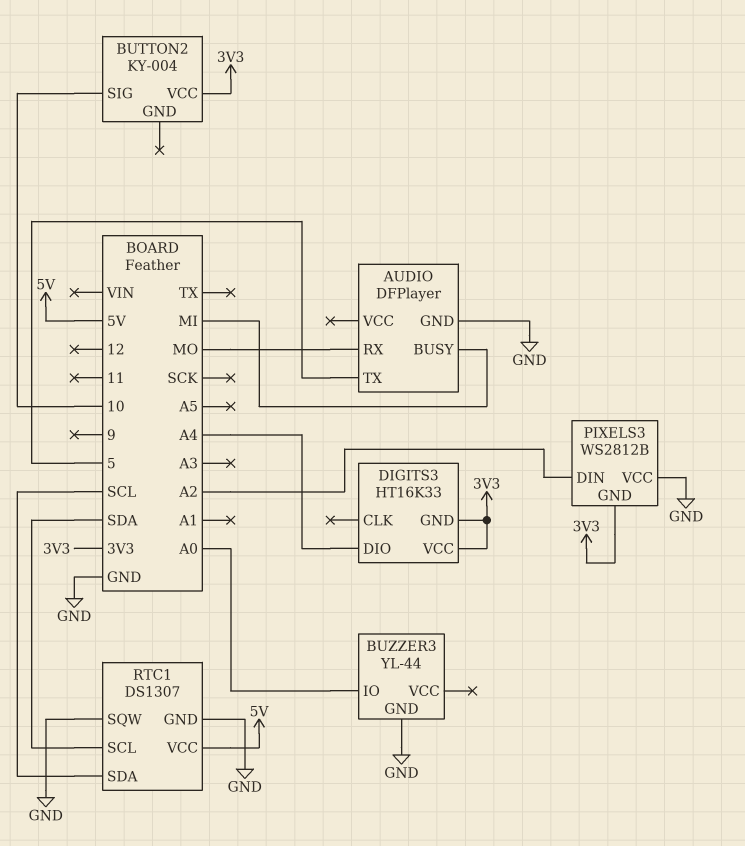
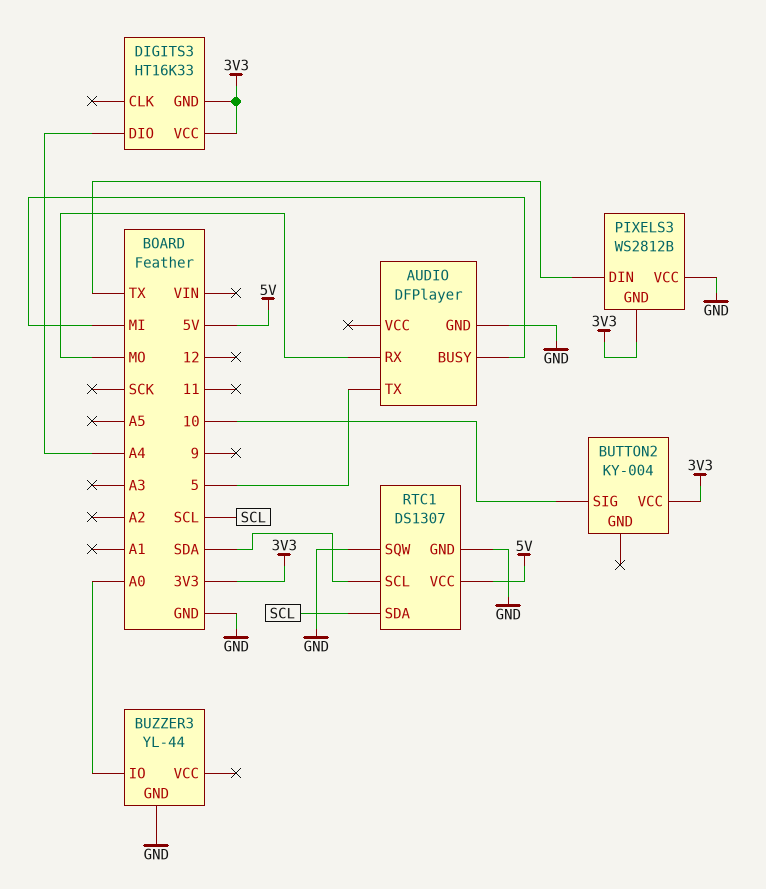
PIXELS3 pin DIN: A2 -> TX

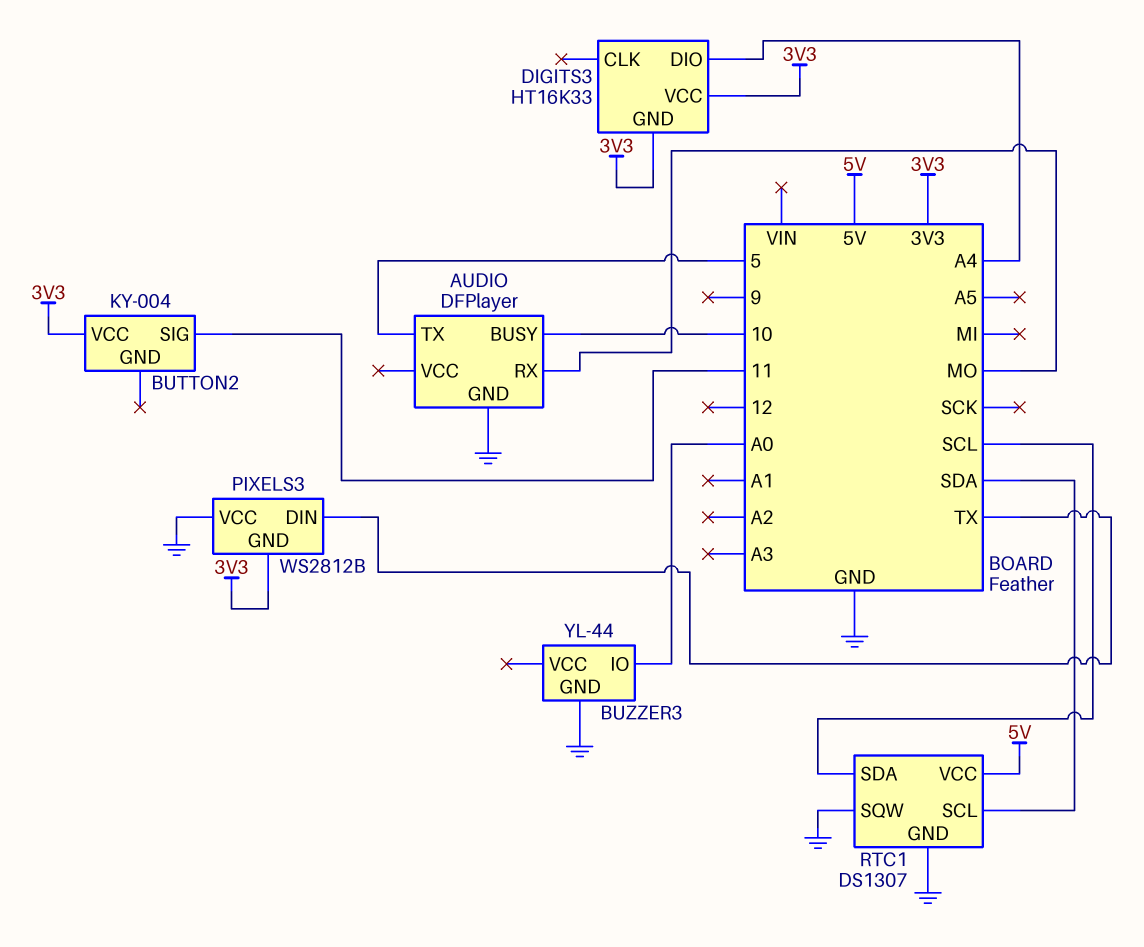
AUDIO pin BUSY: MI -> 10
BUTTON2 pin SIG: 10 -> 11

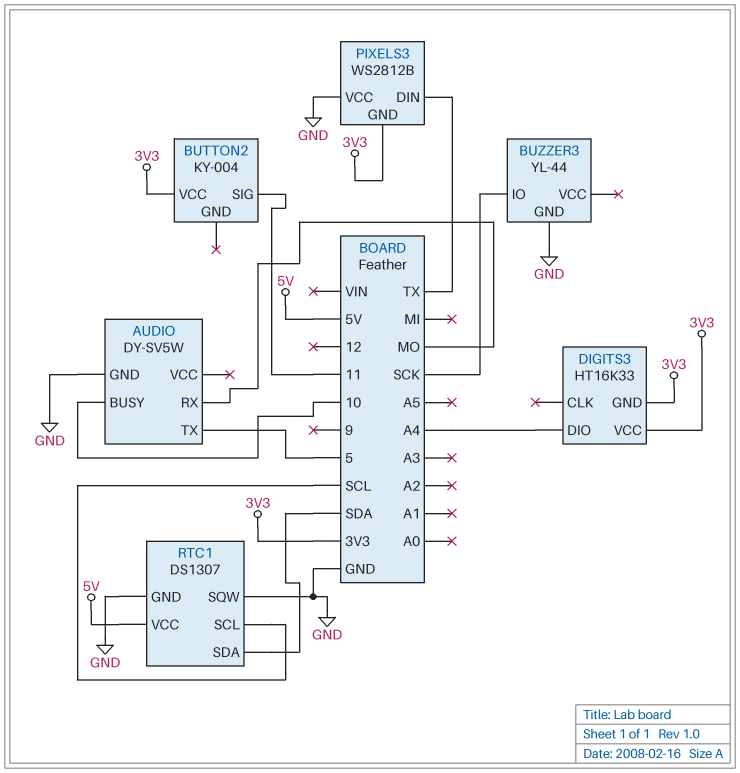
AUDIO: DFPlayer -> DY-SV5W
BUZZER3 pin IO: A0 -> SCK
RTC1 pin SCL: SDA -> SCL
RTC1 pin SDA: SCL -> SDA

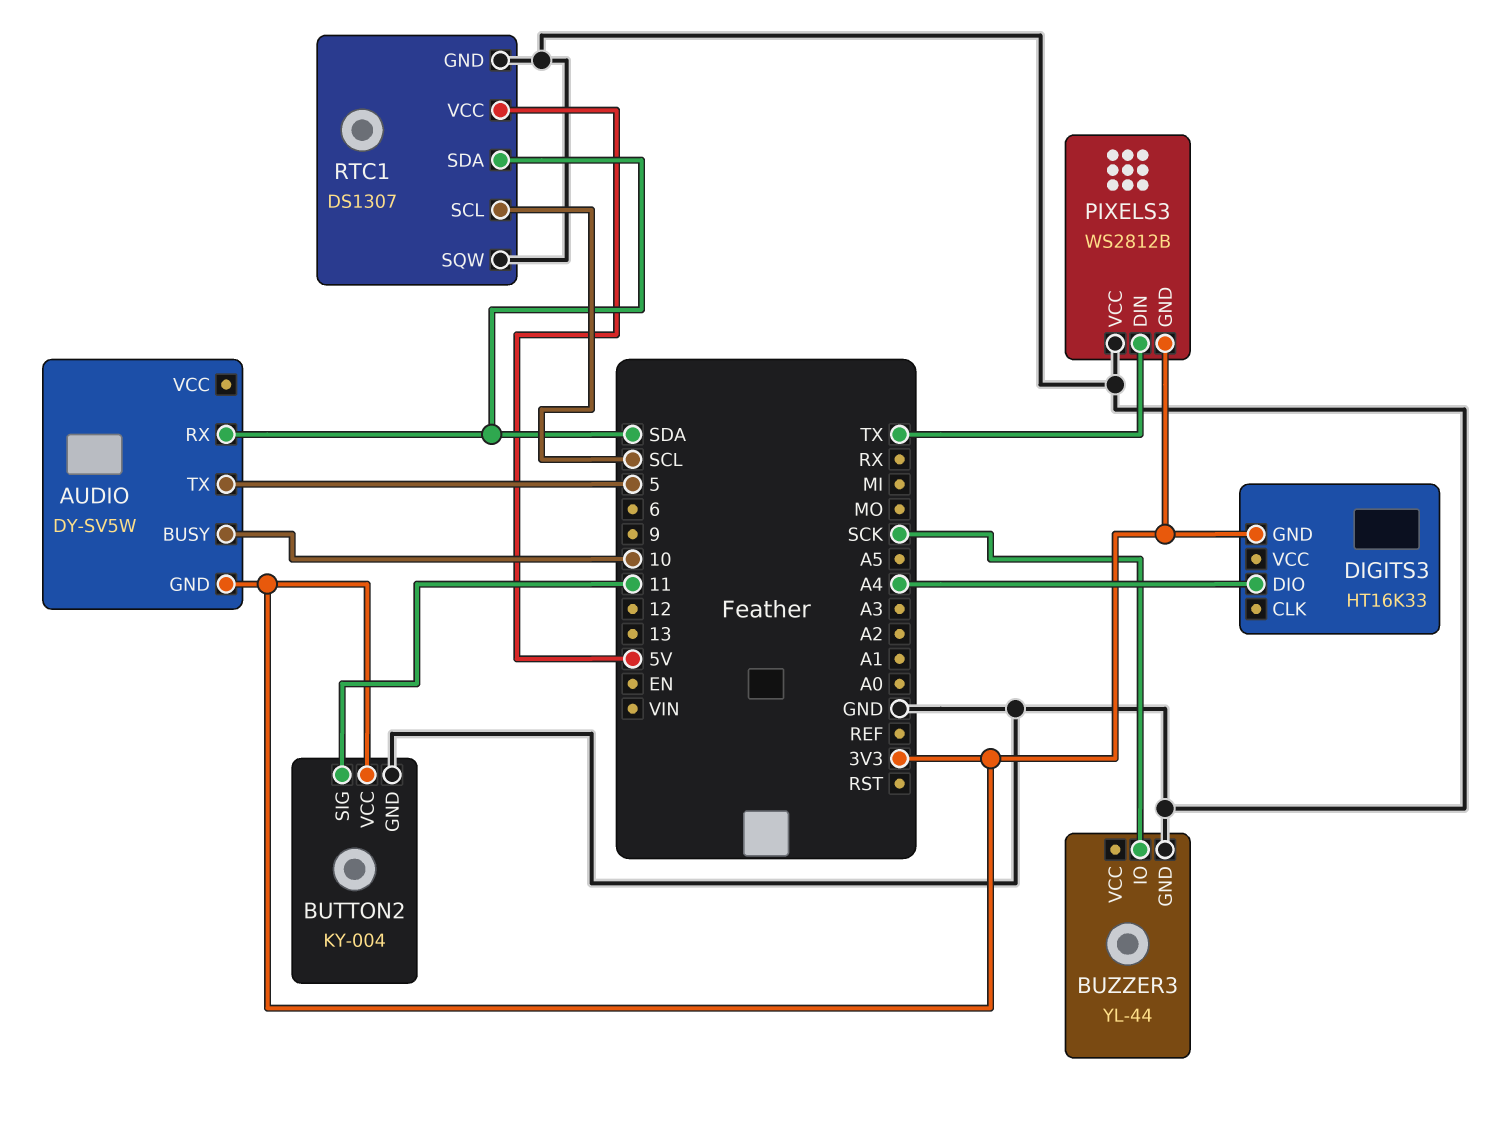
AUDIO pin GND: GND -> 3V3
AUDIO pin RX: MO -> SDA
BUTTON2 pin GND: none -> GND
DIGITS3 pin VCC: 3V3 -> none

